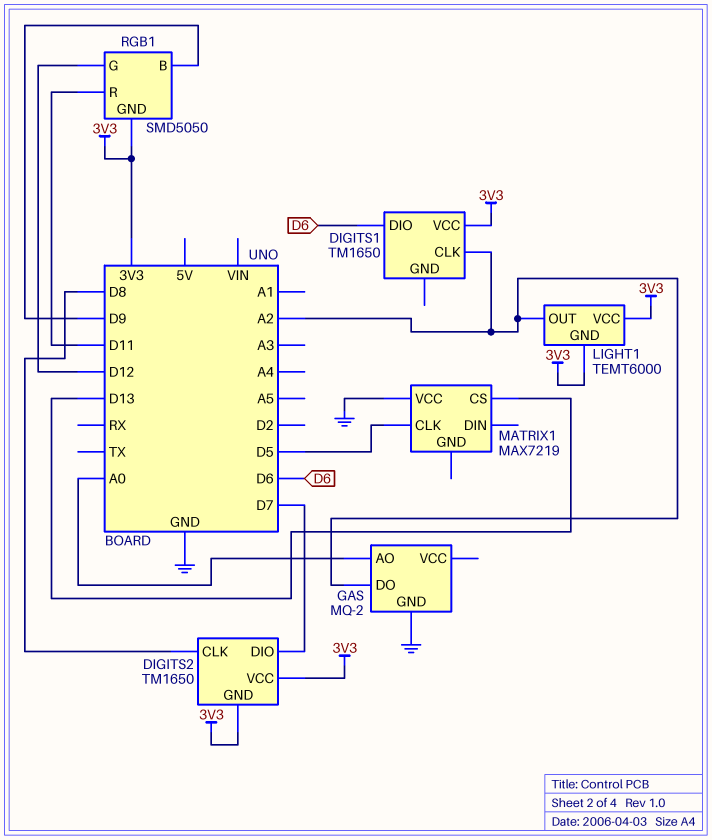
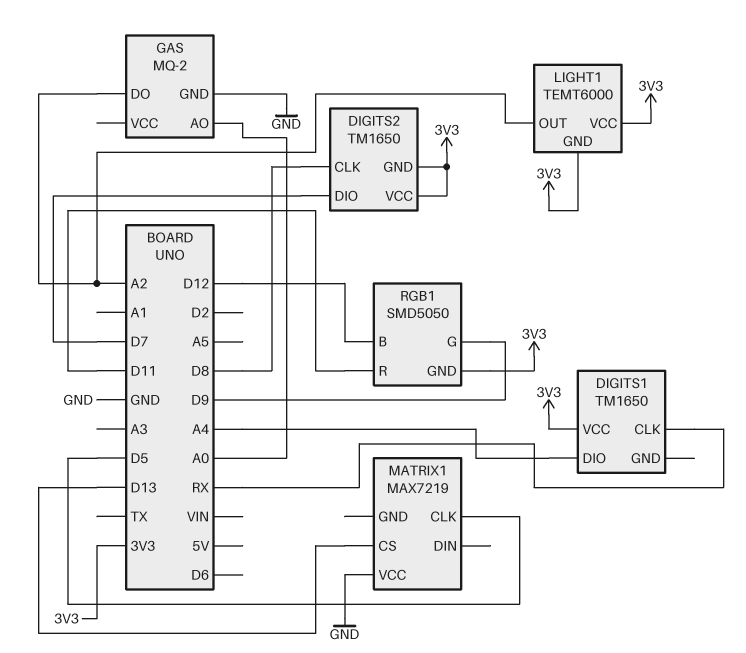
DIGITS1 pin CLK: A2 -> RX
DIGITS1 pin DIO: D6 -> A4
RGB1 pin B: D9 -> D12
RGB1 pin G: D12 -> D9

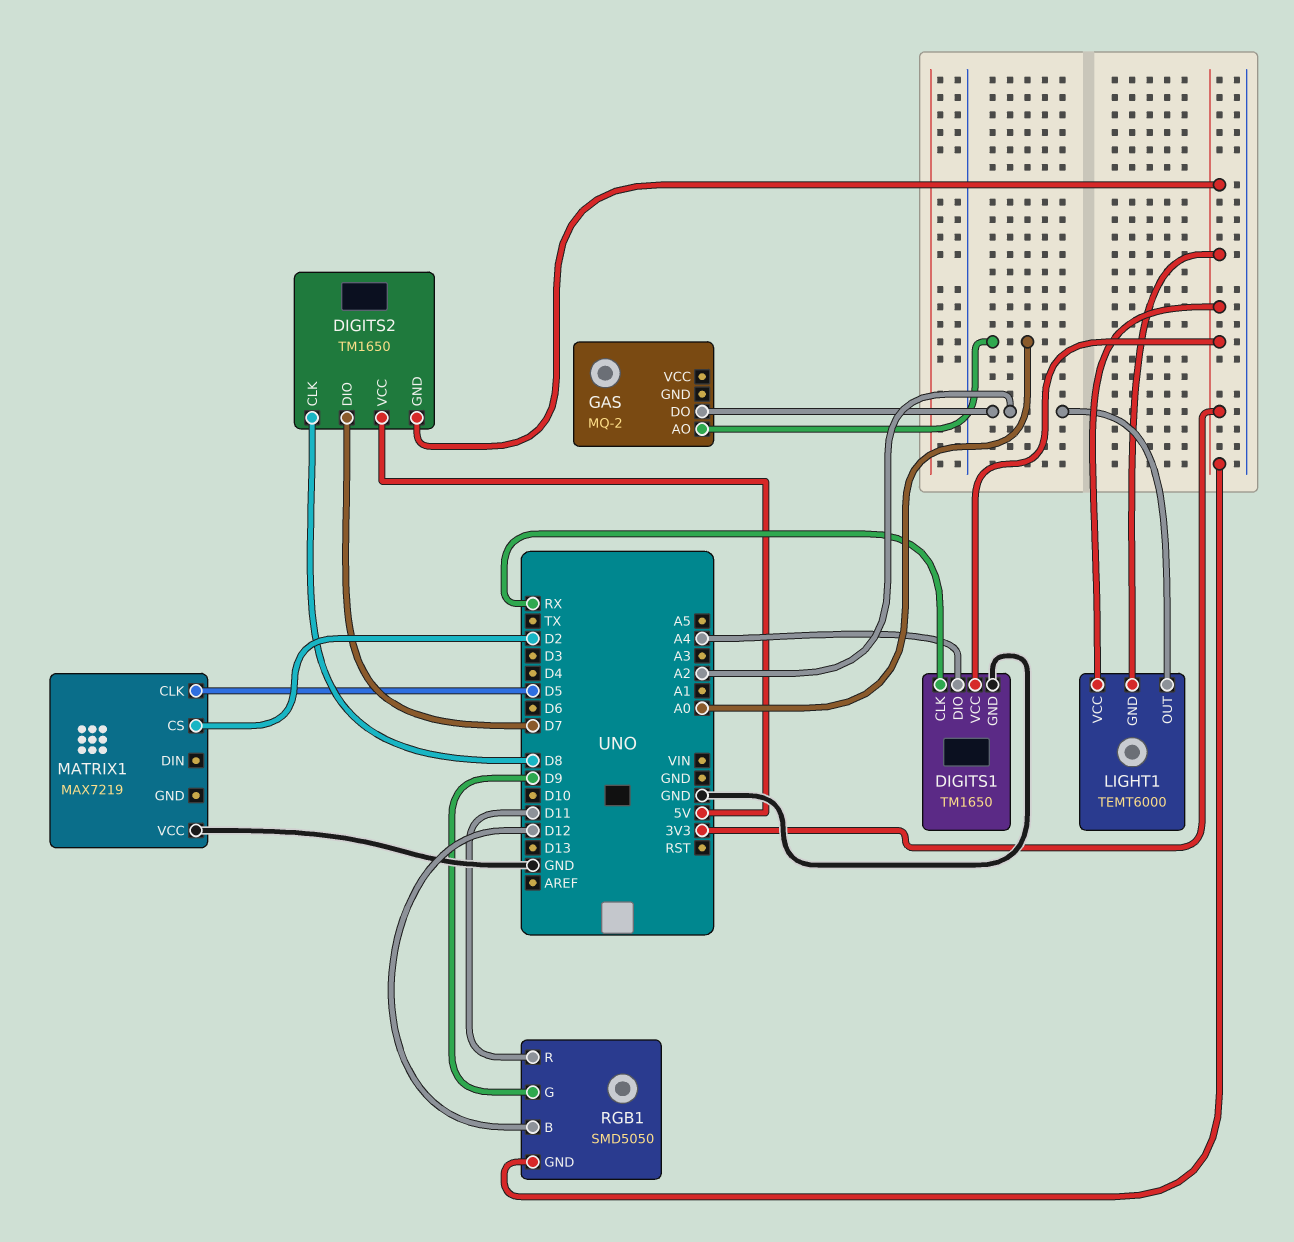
DIGITS1 pin GND: none -> GND
DIGITS2 pin VCC: 3V3 -> 5V
GAS pin GND: GND -> none
MATRIX1 pin CS: D13 -> D2

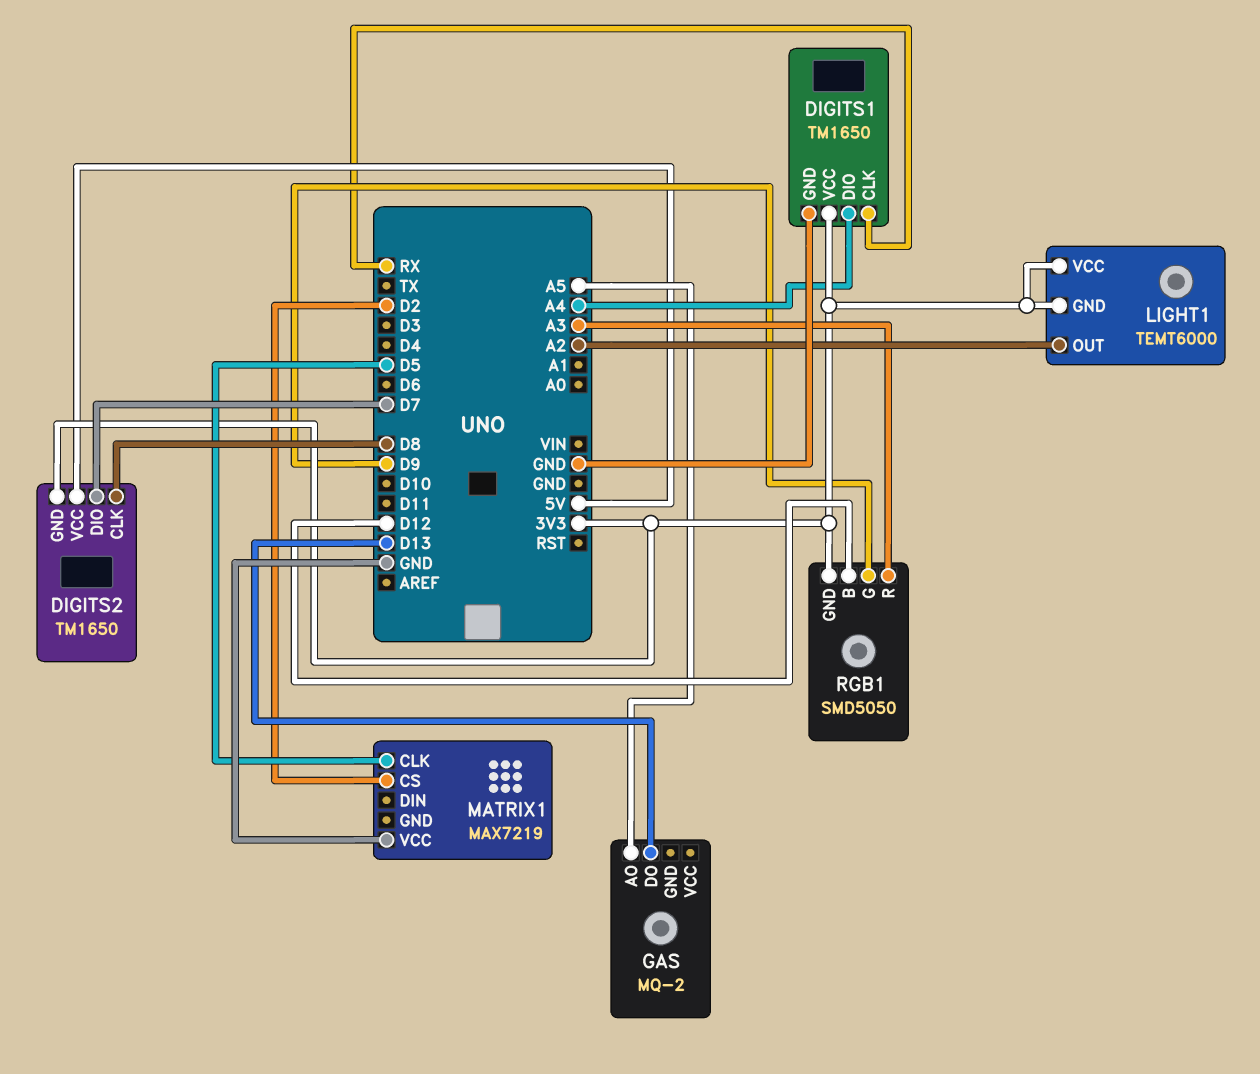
GAS pin AO: A0 -> A5
GAS pin DO: A2 -> D13
RGB1 pin R: D11 -> A3

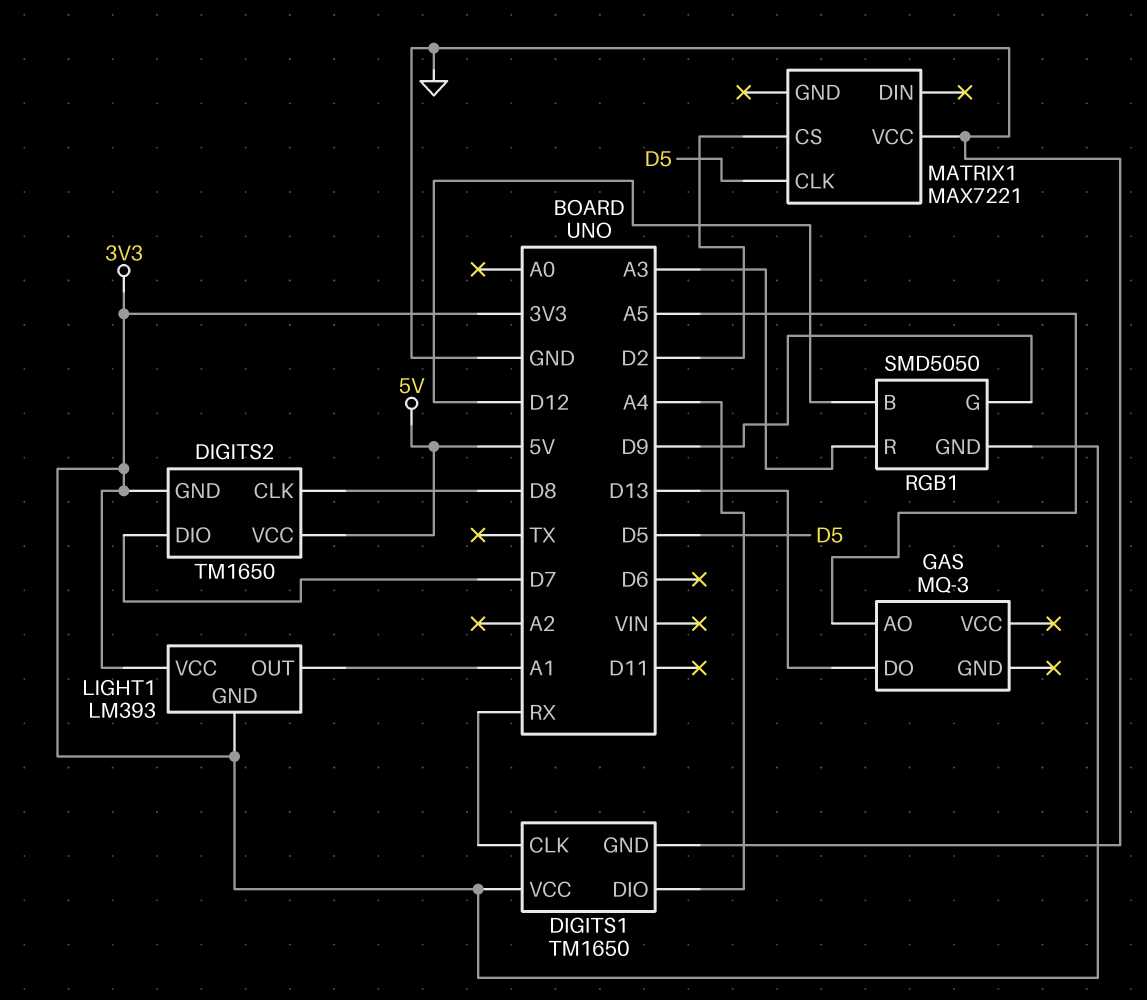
GAS: MQ-2 -> MQ-3
LIGHT1: TEMT6000 -> LM393
LIGHT1 pin OUT: A2 -> A1
MATRIX1: MAX7219 -> MAX7221

